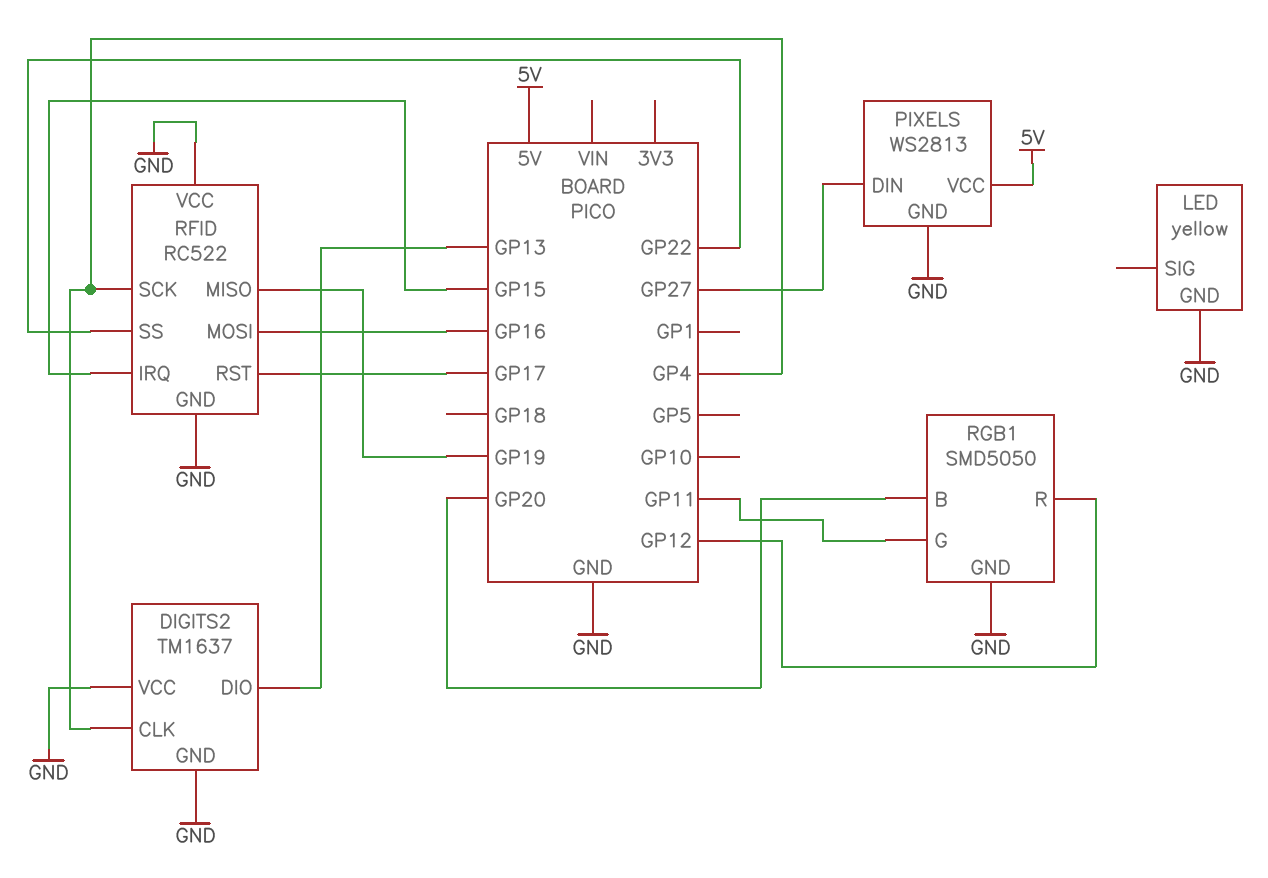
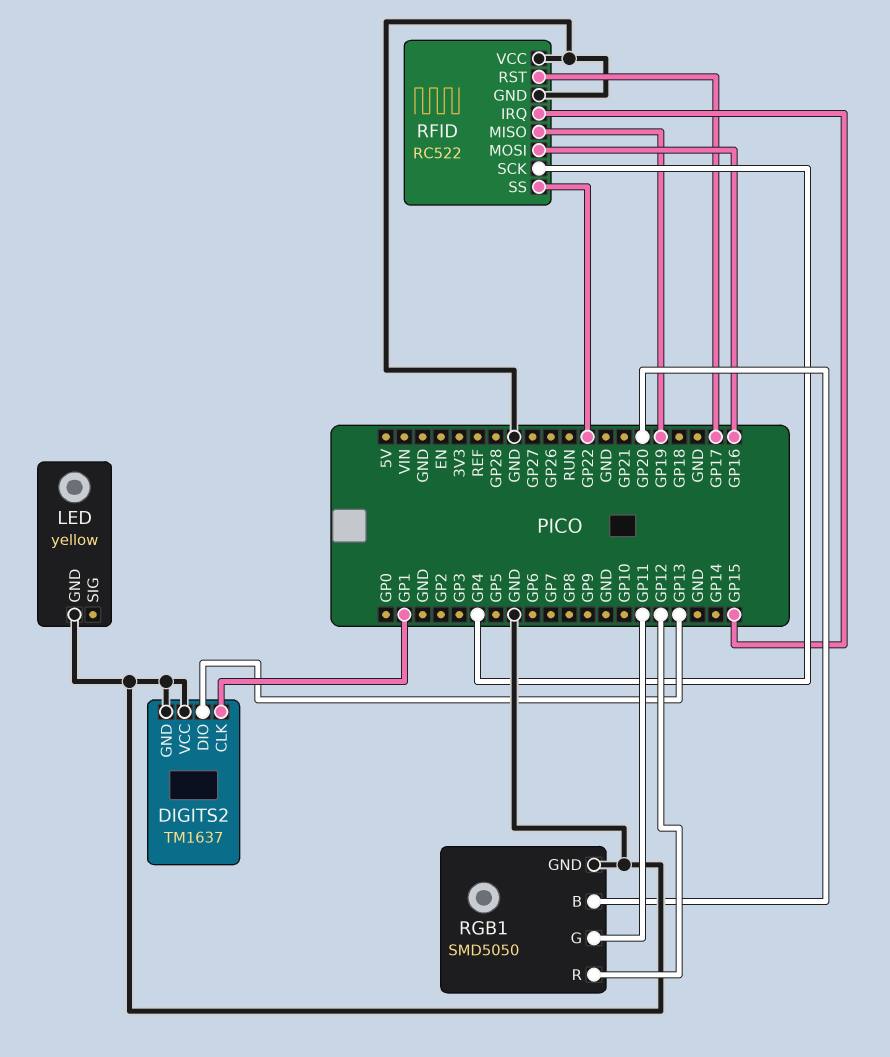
DIGITS2 pin CLK: GP4 -> GP1
PIXELS: WS2813 -> none
PIXELS pin DIN: GP27 -> none
PIXELS pin GND: GND -> none
PIXELS pin VCC: 5V -> none

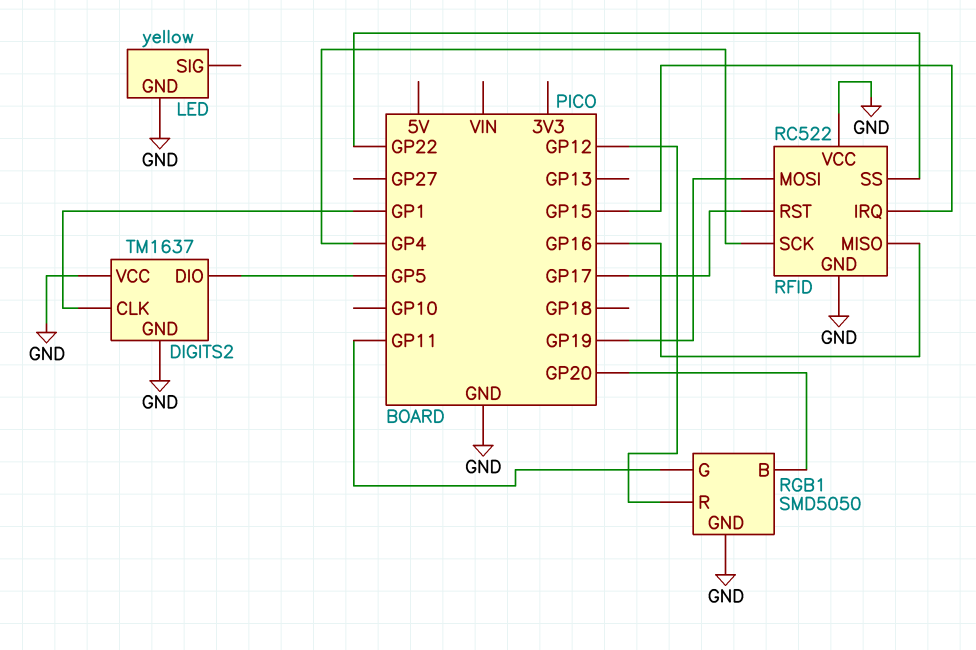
DIGITS2 pin DIO: GP13 -> GP5
RFID pin MISO: GP19 -> GP16
RFID pin MOSI: GP16 -> GP19

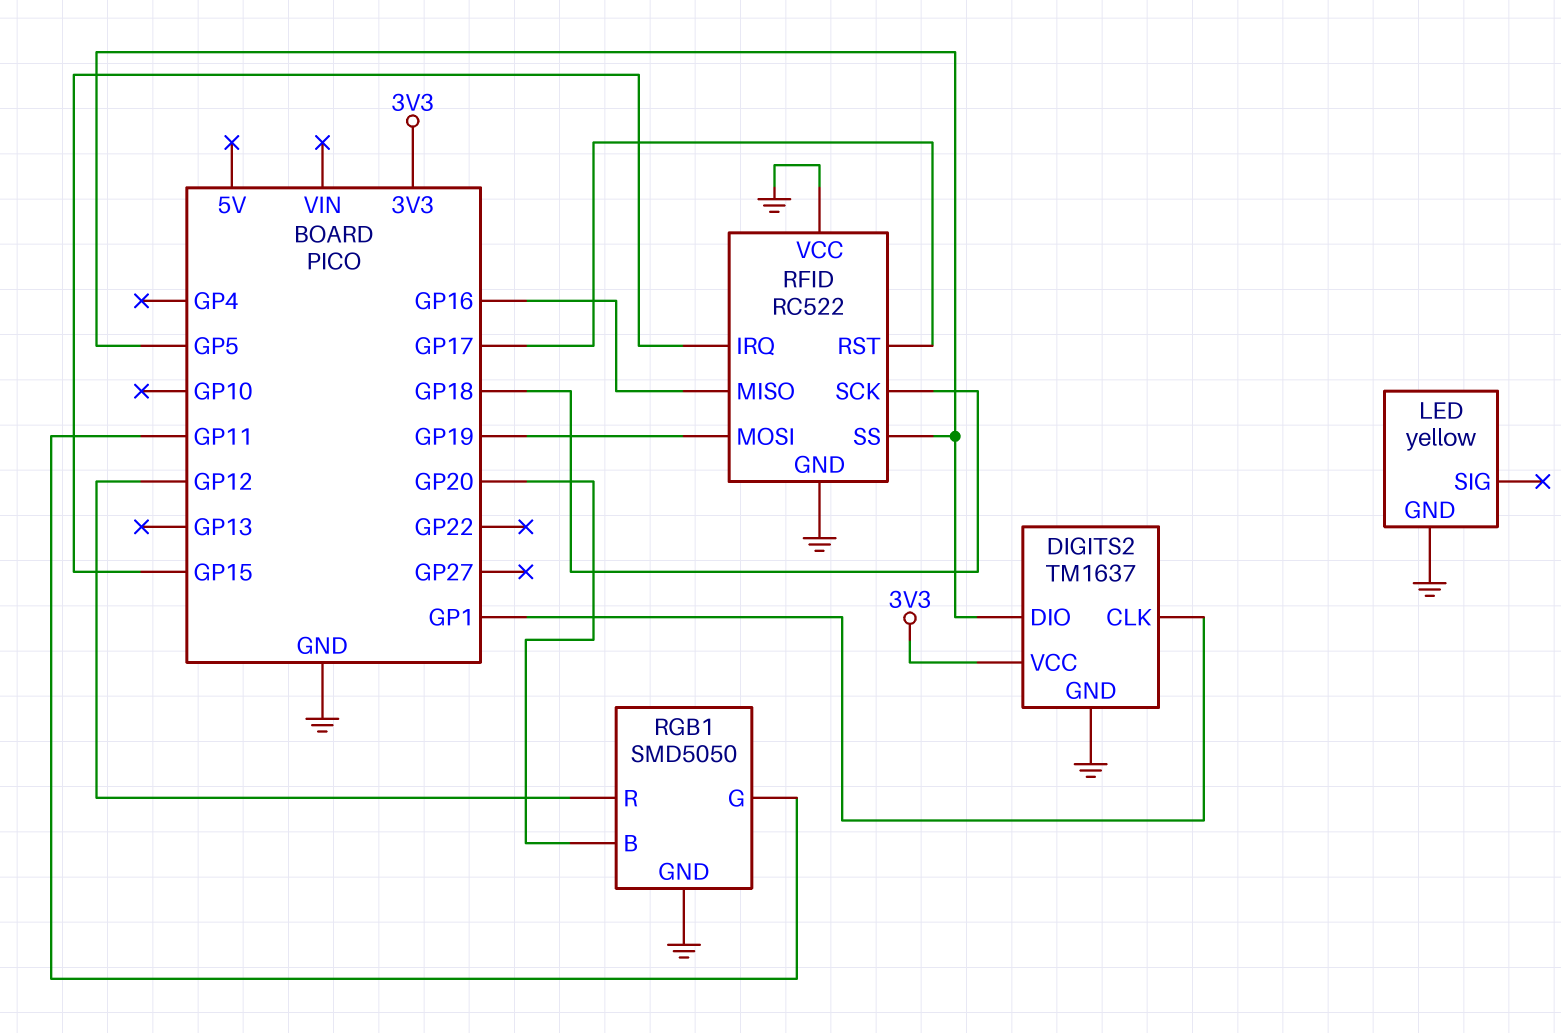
DIGITS2 pin VCC: GND -> 3V3
RFID pin SCK: GP4 -> GP18
RFID pin SS: GP22 -> GP5

